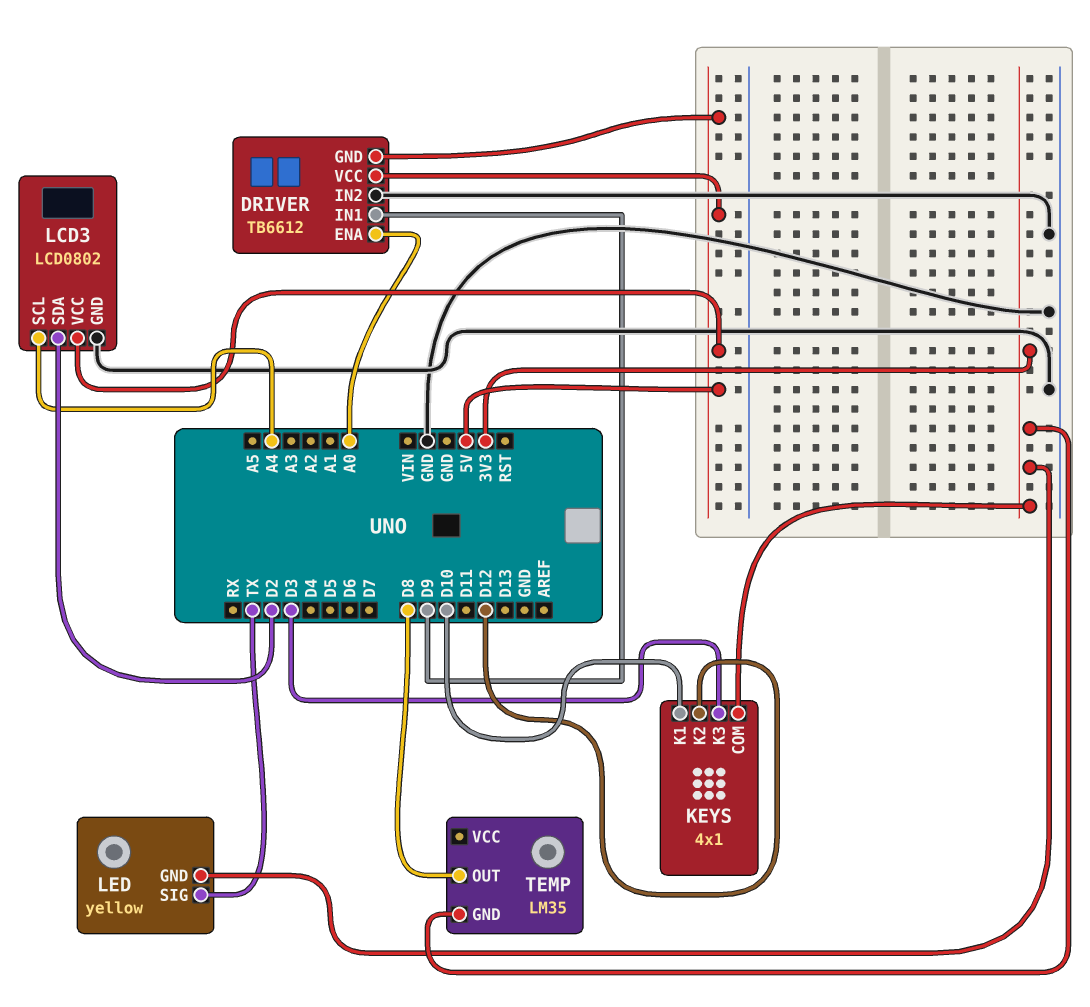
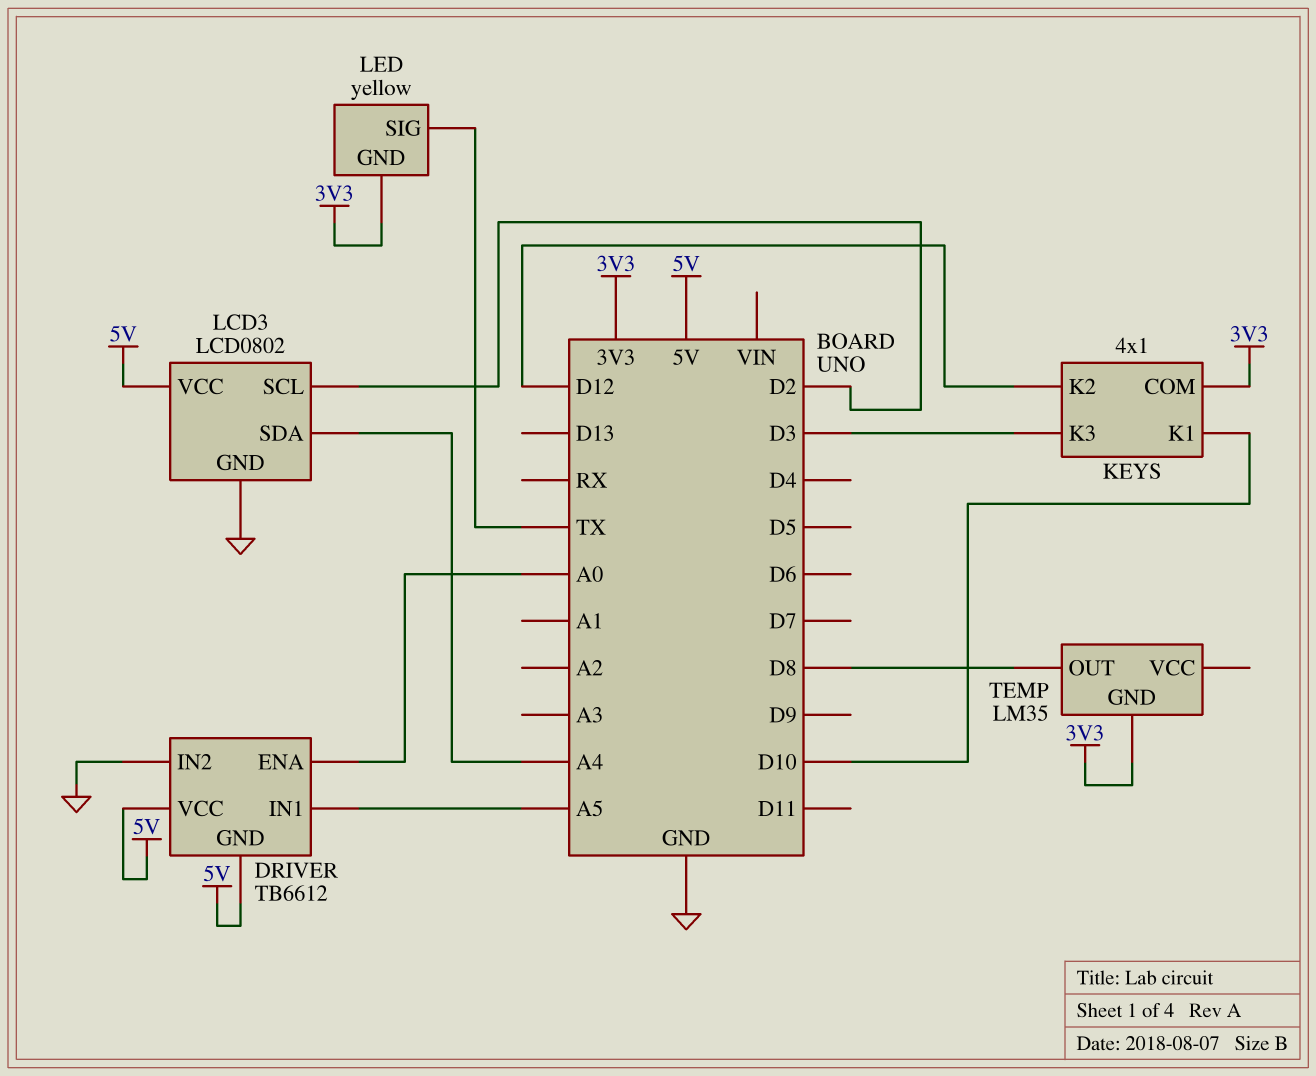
DRIVER pin IN1: D9 -> A5
LCD3 pin SCL: A4 -> D2
LCD3 pin SDA: D2 -> A4

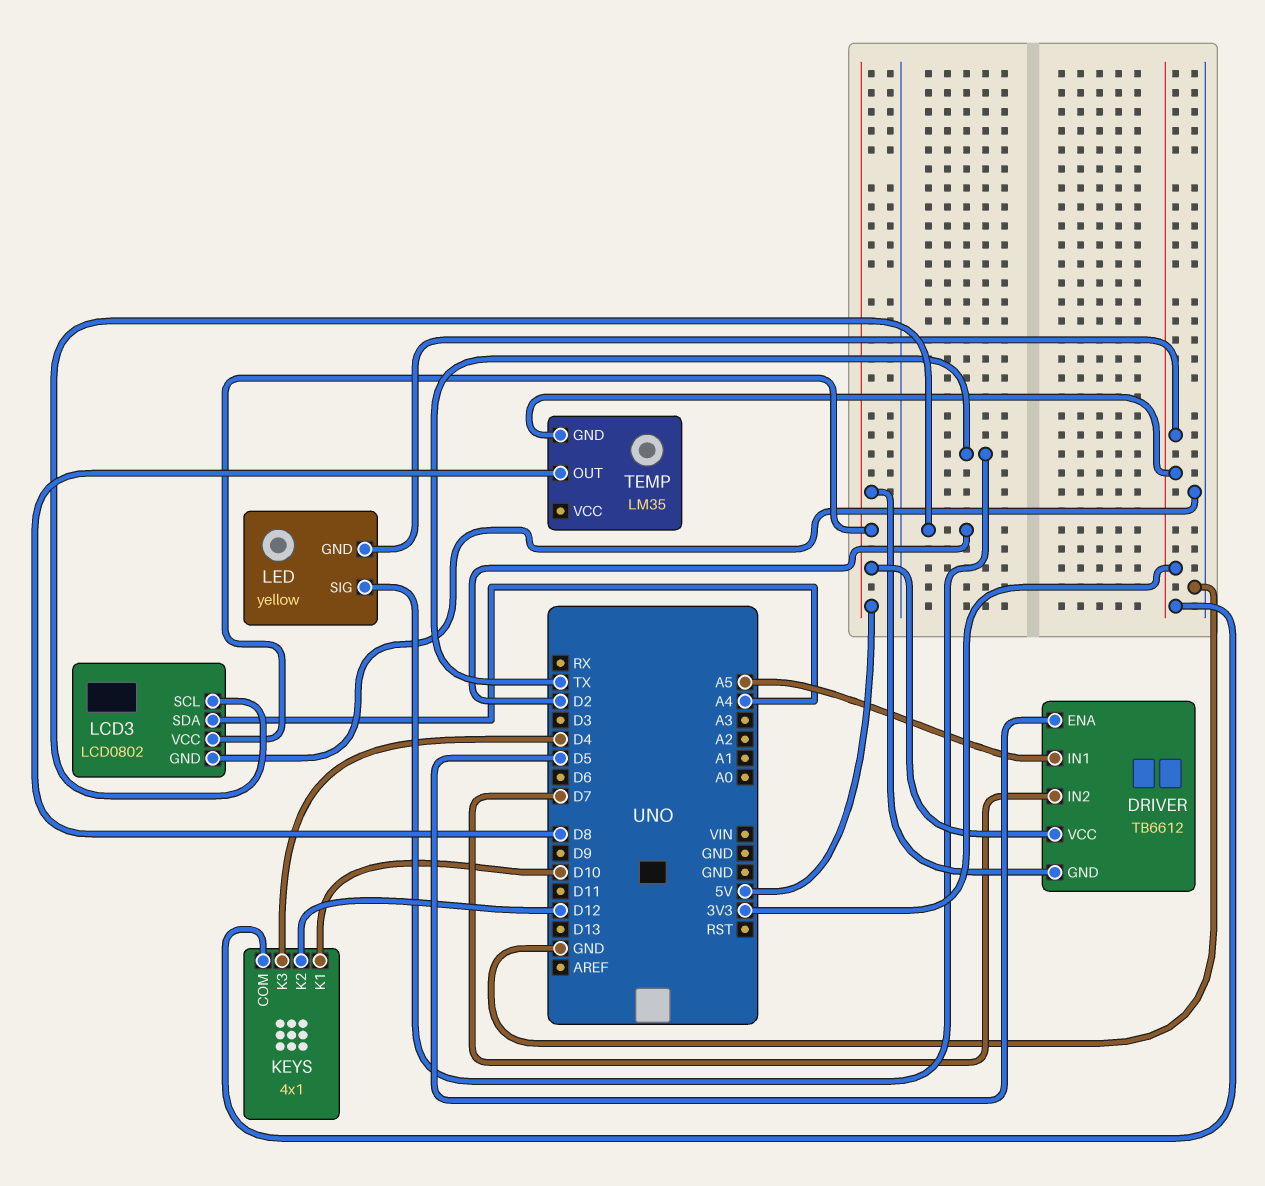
DRIVER pin ENA: A0 -> D5
DRIVER pin IN2: GND -> D7
KEYS pin K3: D3 -> D4

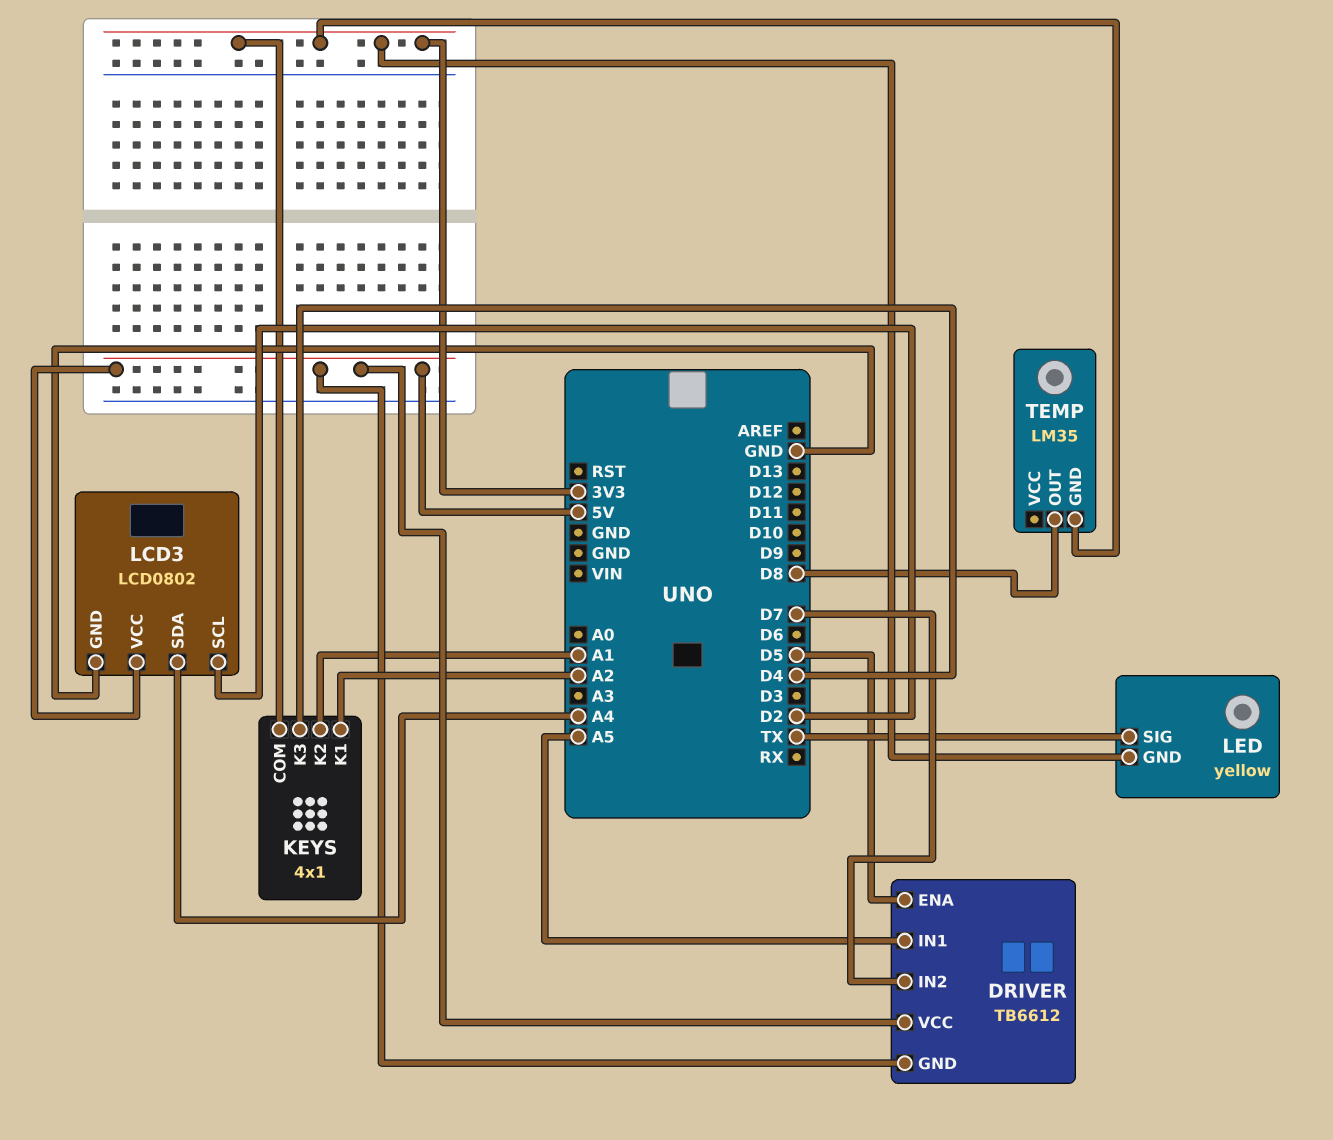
KEYS pin K1: D10 -> A2
KEYS pin K2: D12 -> A1

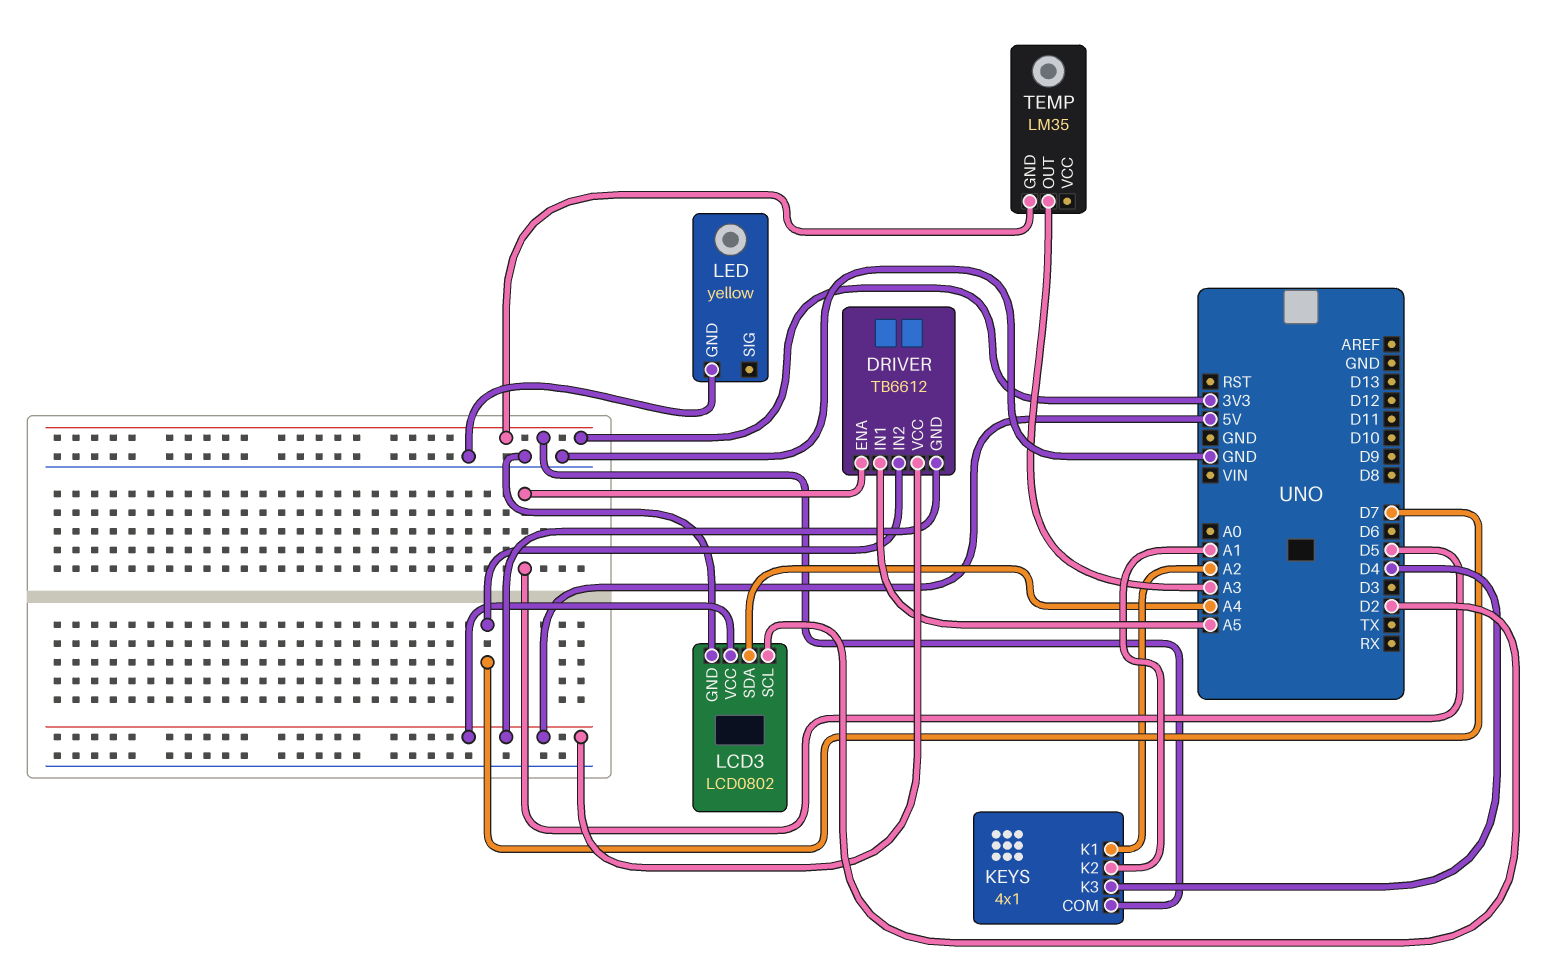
LED pin GND: 3V3 -> GND
LED pin SIG: TX -> none
TEMP pin OUT: D8 -> A3

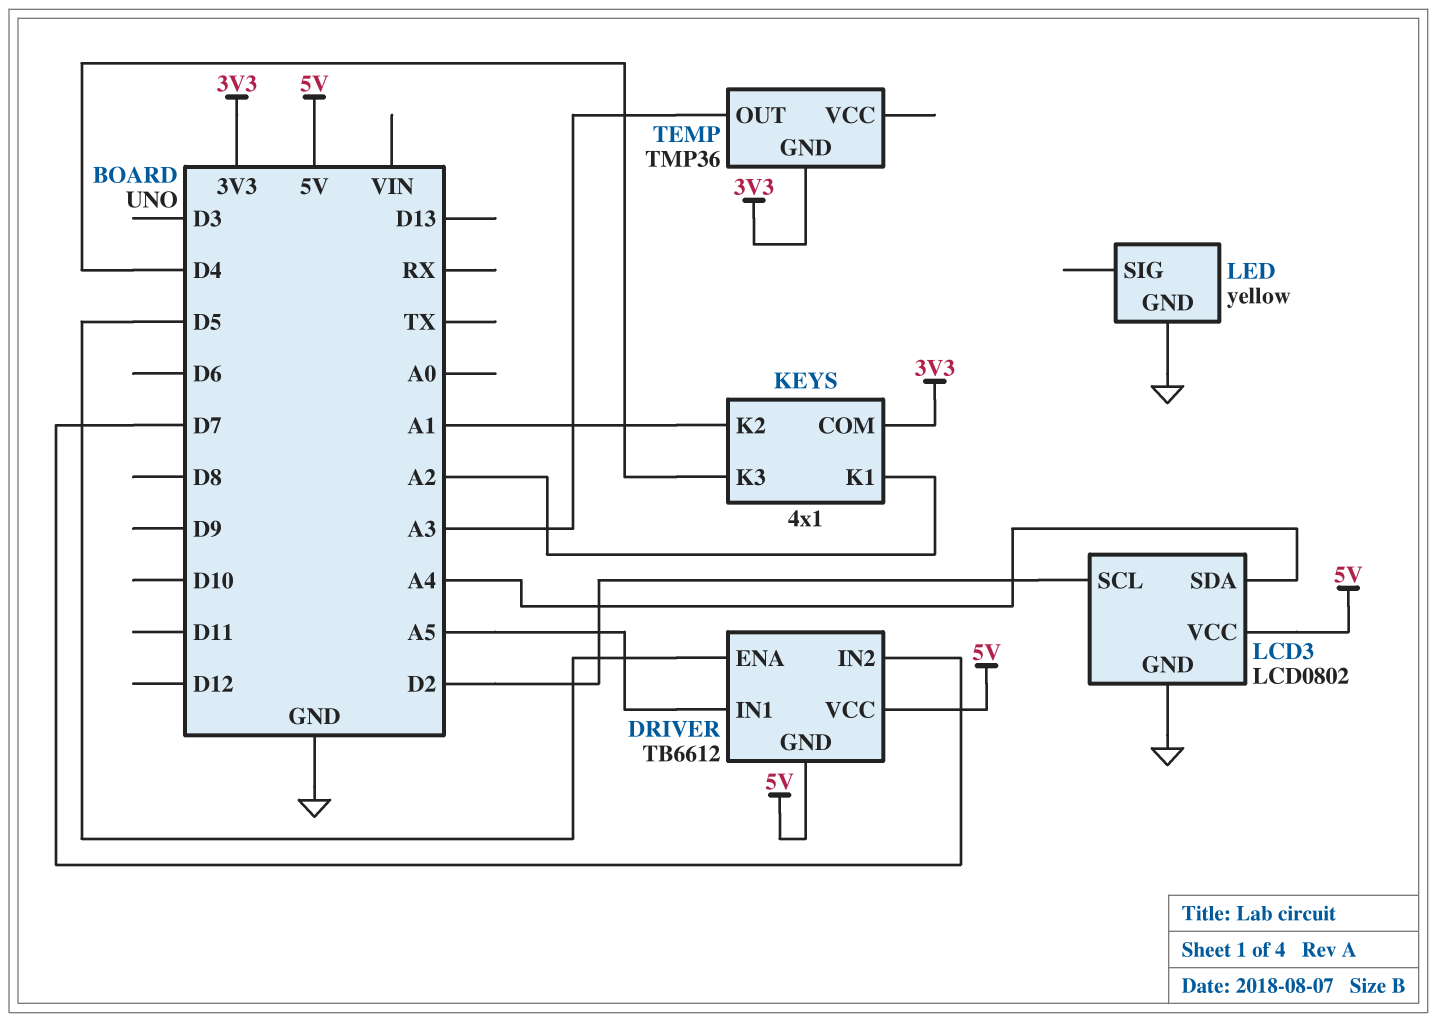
TEMP: LM35 -> TMP36

